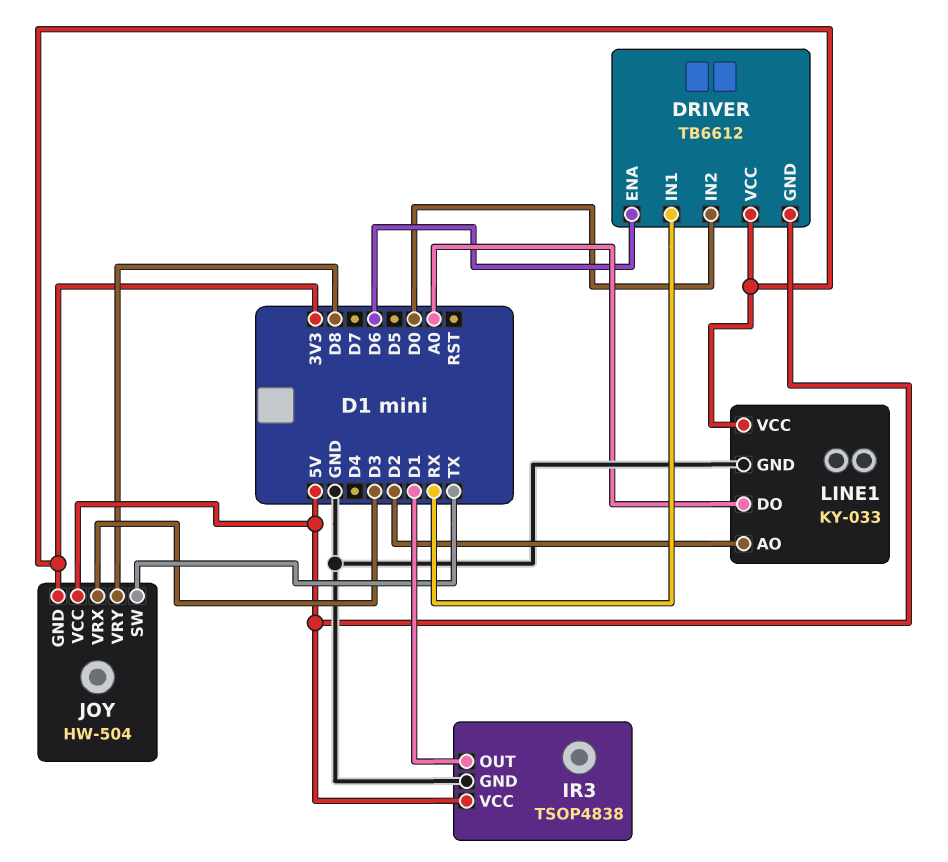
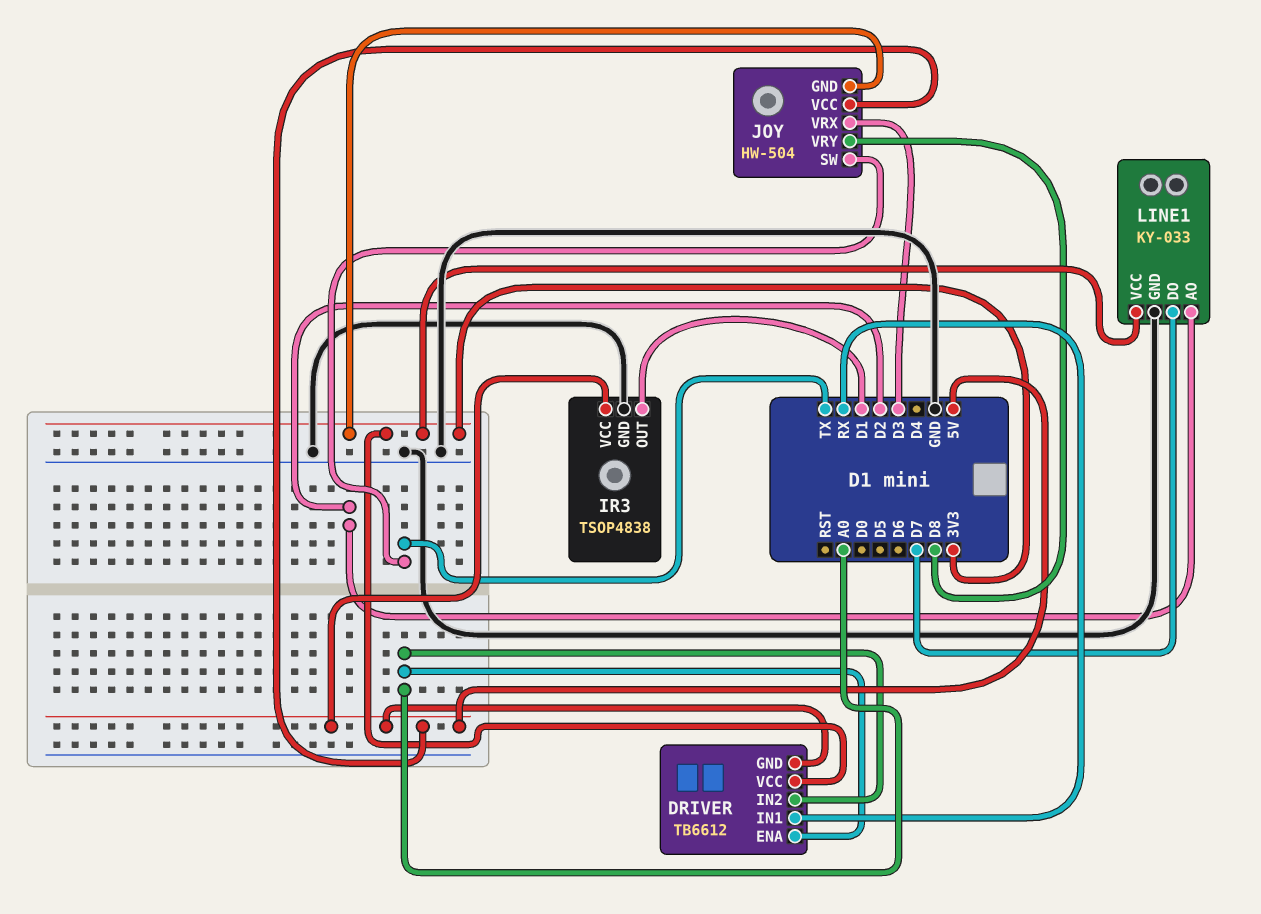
DRIVER pin ENA: D6 -> A0
DRIVER pin IN2: D0 -> A0
LINE1 pin DO: A0 -> D7

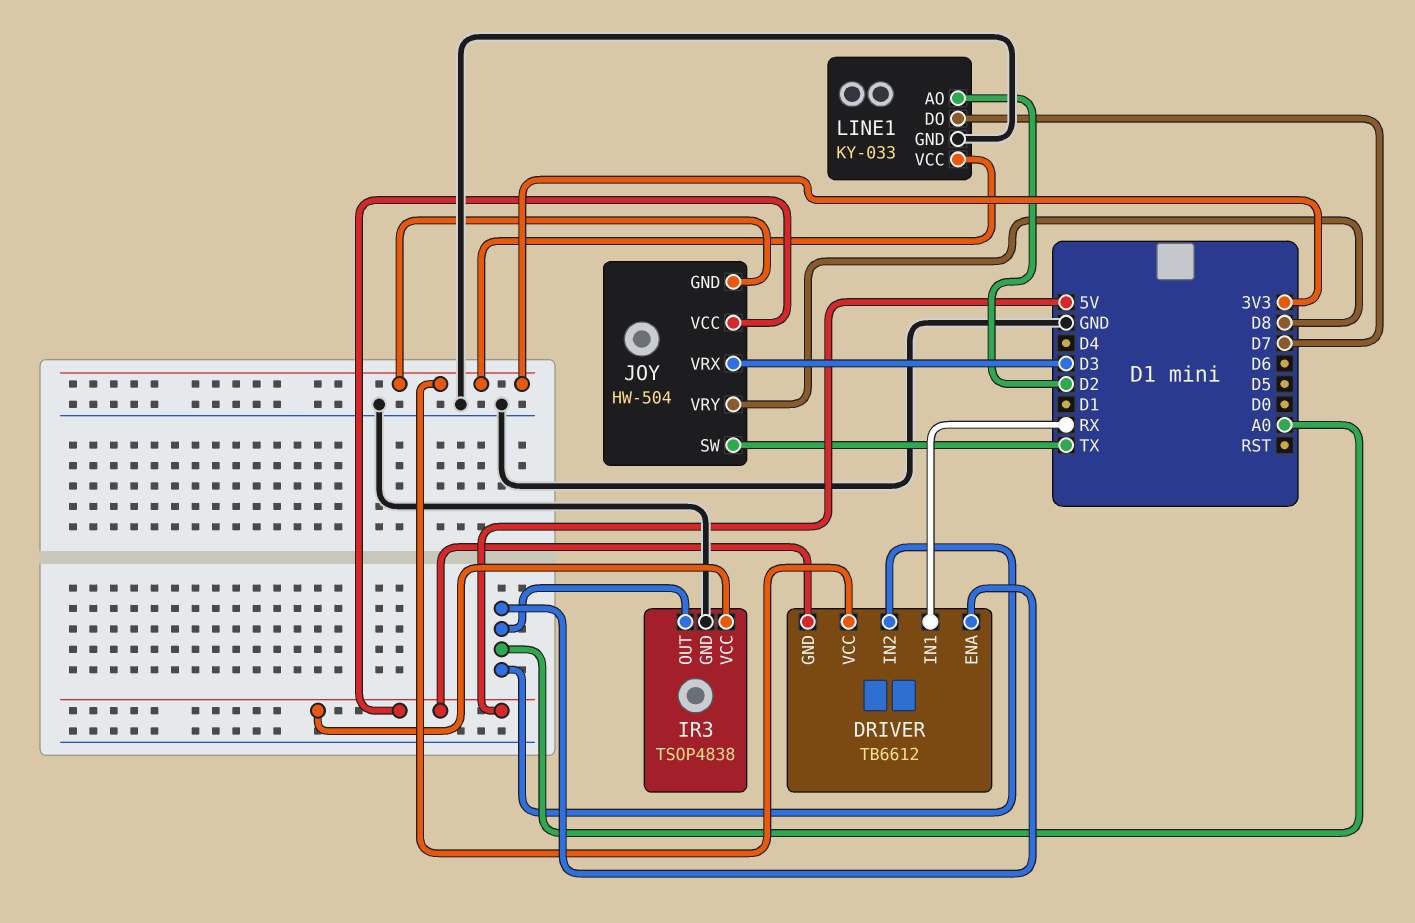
IR3 pin OUT: D1 -> A0

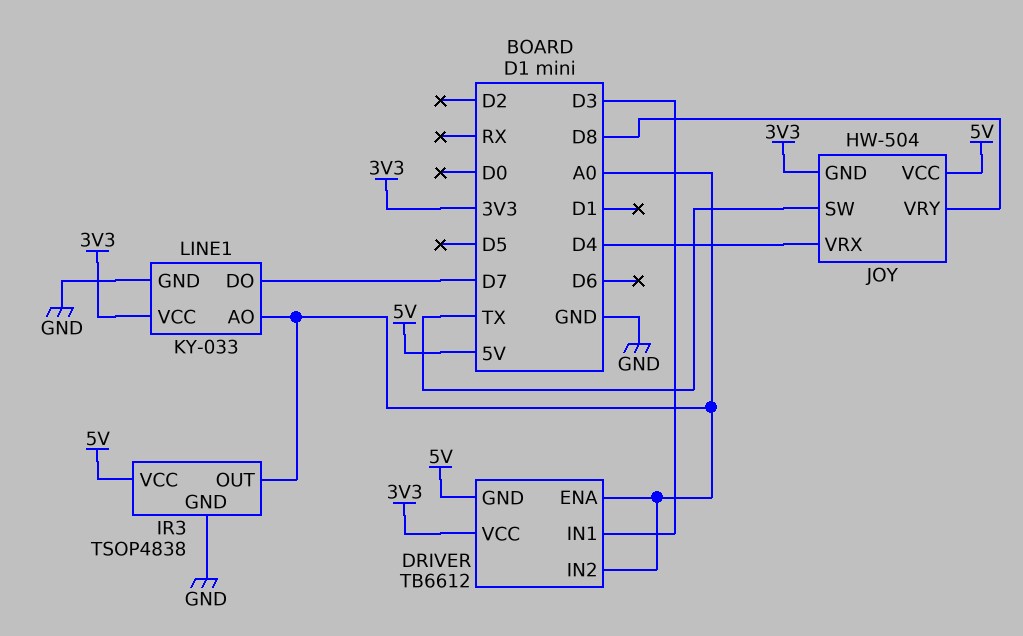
DRIVER pin IN1: RX -> D3
JOY pin VRX: D3 -> D4
LINE1 pin AO: D2 -> A0

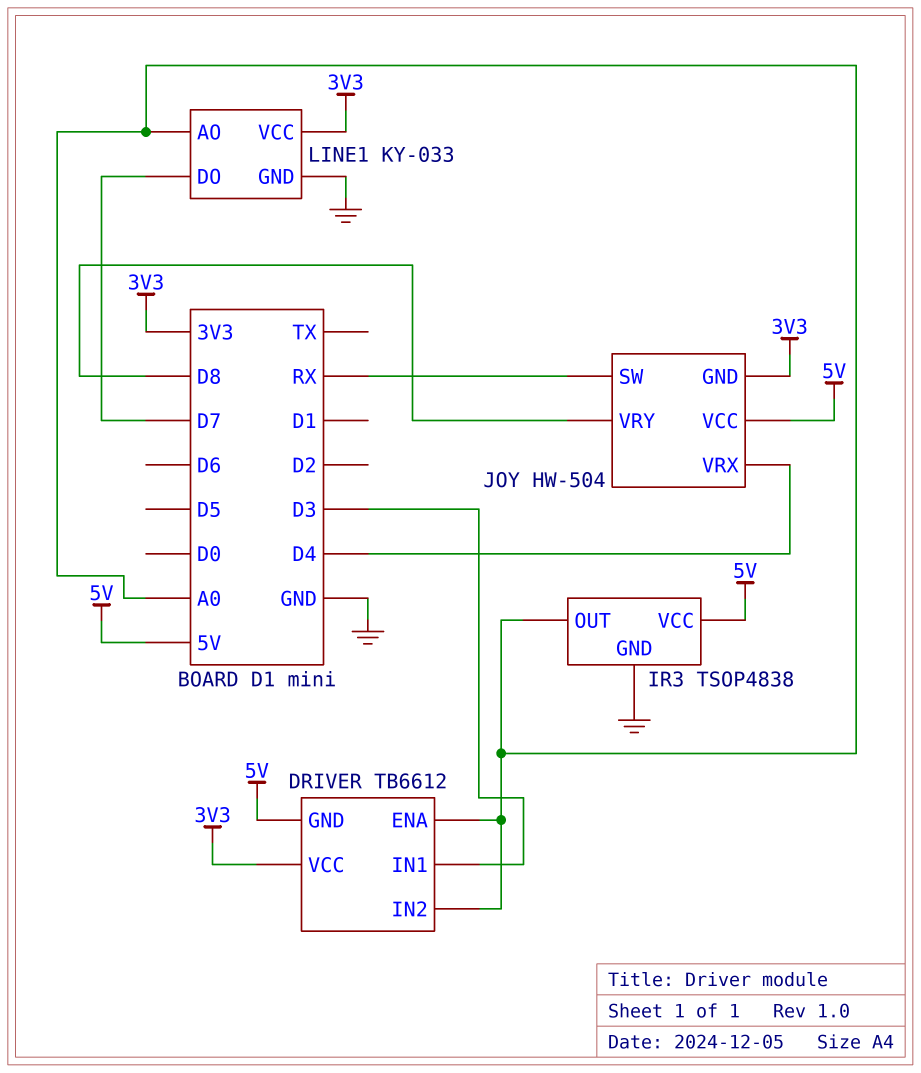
JOY pin SW: TX -> RX

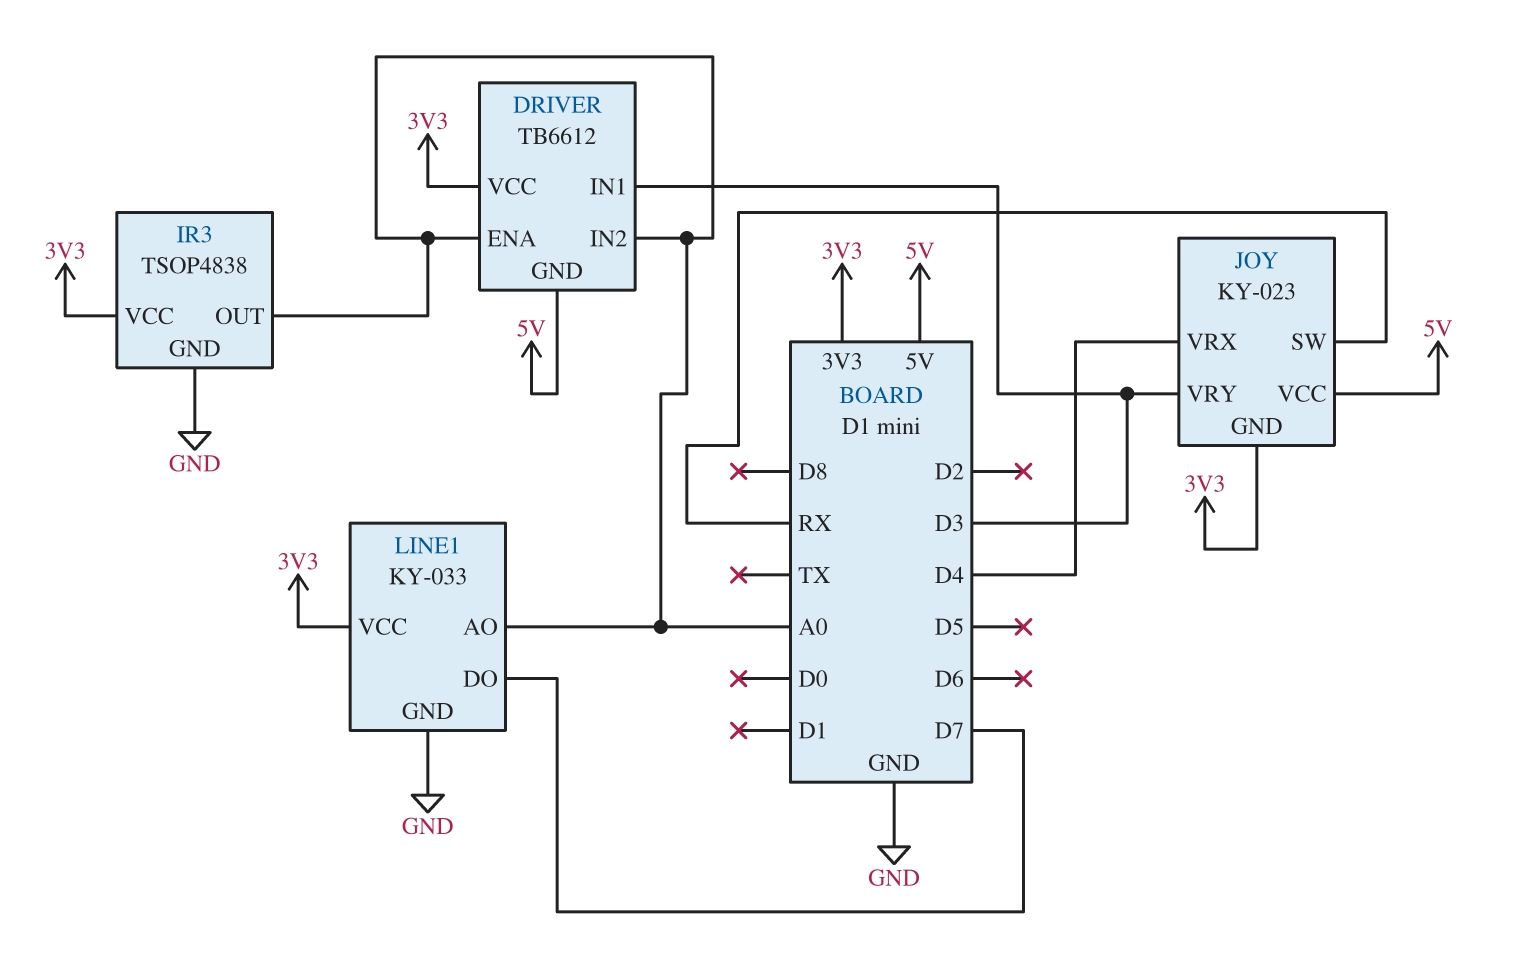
IR3 pin VCC: 5V -> 3V3
JOY: HW-504 -> KY-023
JOY pin VRY: D8 -> D3

